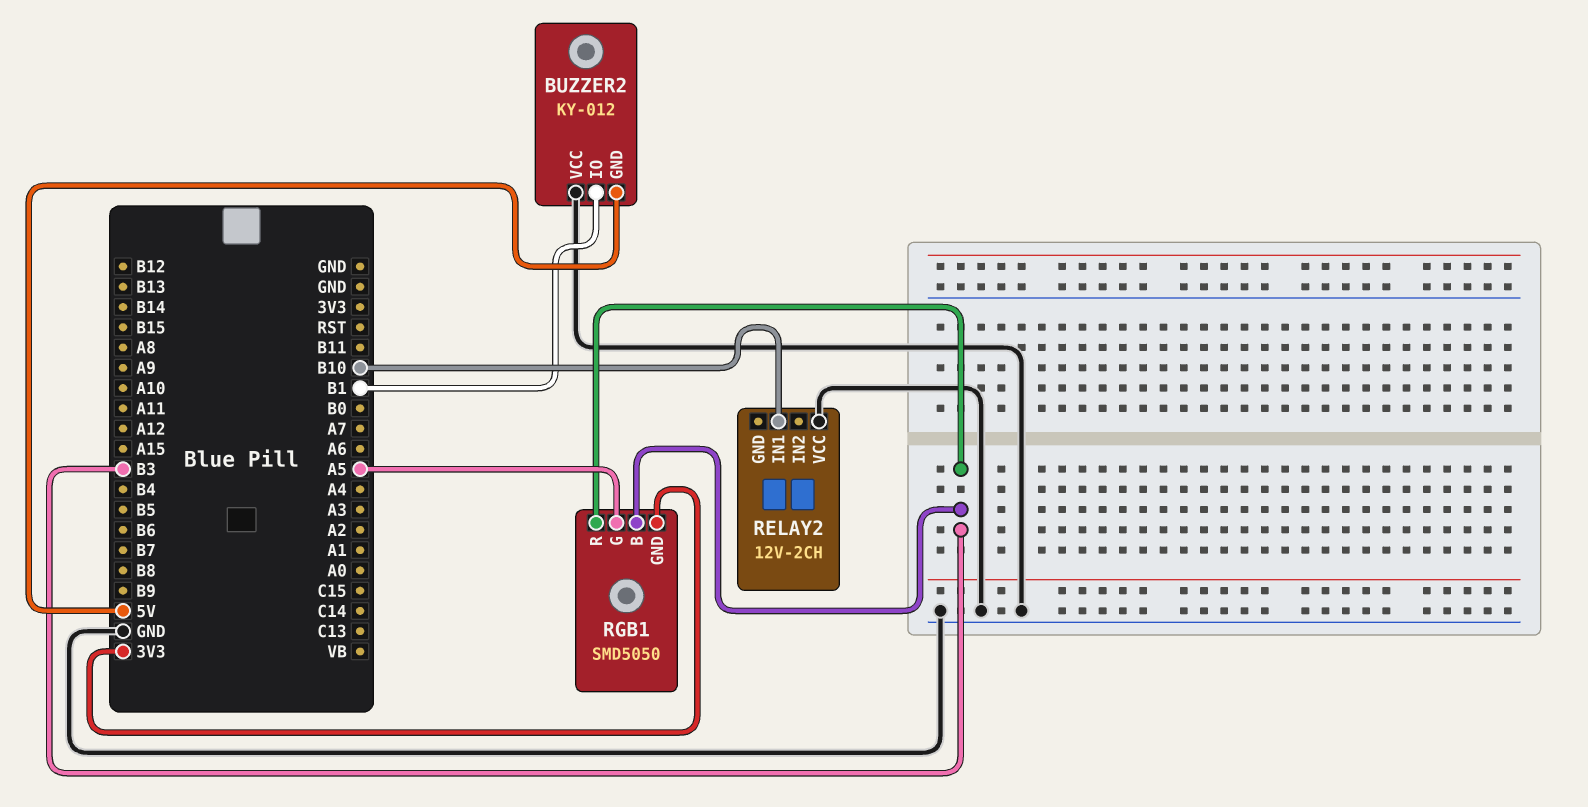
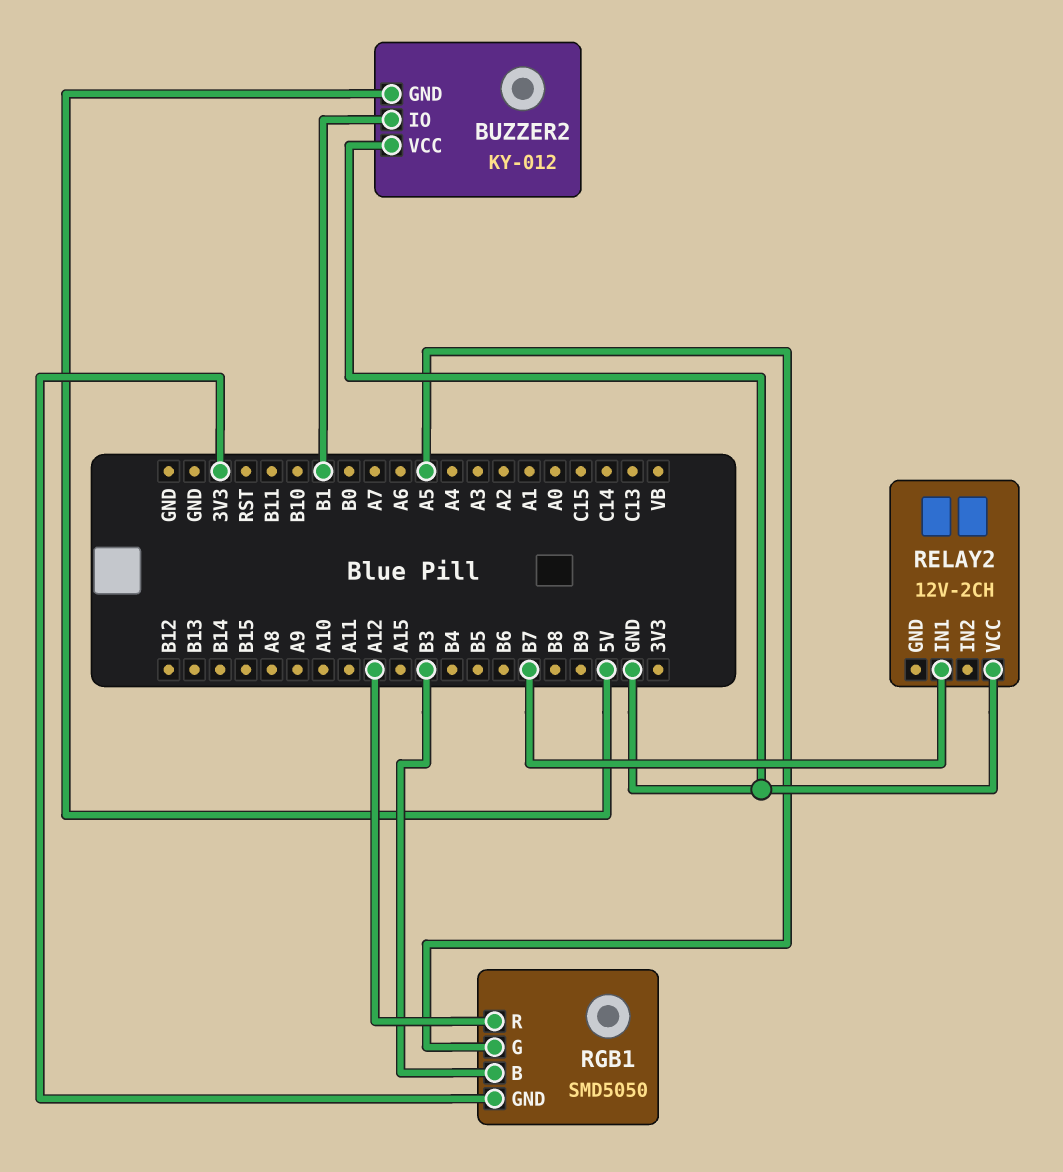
RELAY2 pin IN1: B10 -> B7
RGB1 pin R: B3 -> A12

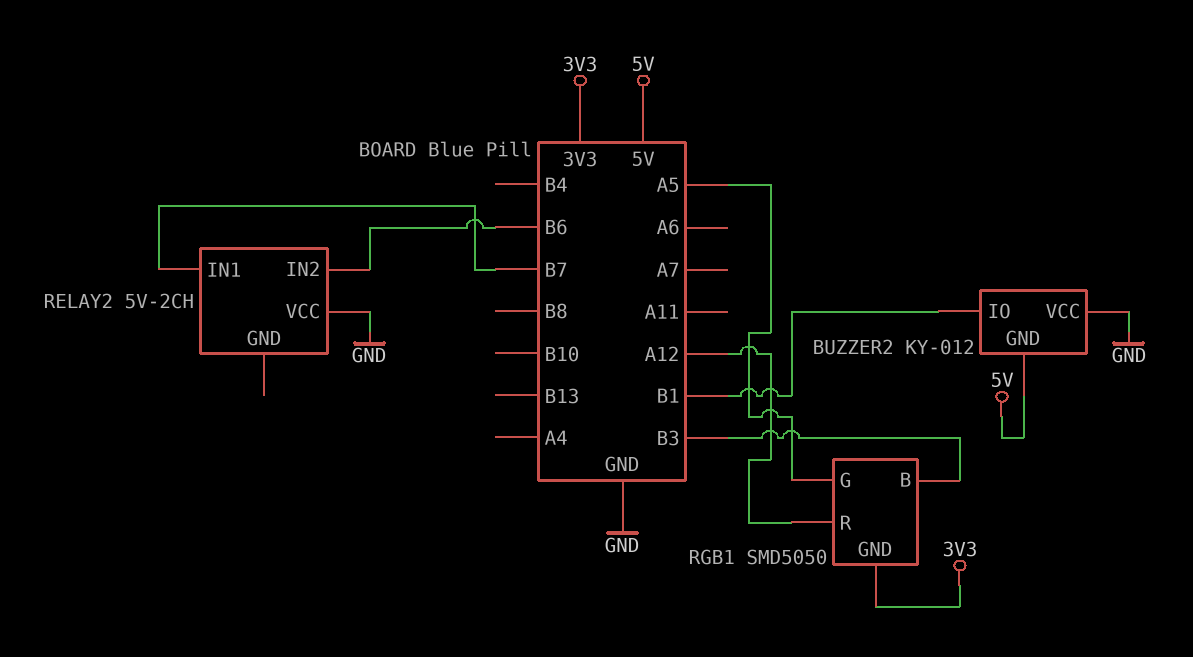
RELAY2: 12V-2CH -> 5V-2CH
RELAY2 pin IN2: none -> B6

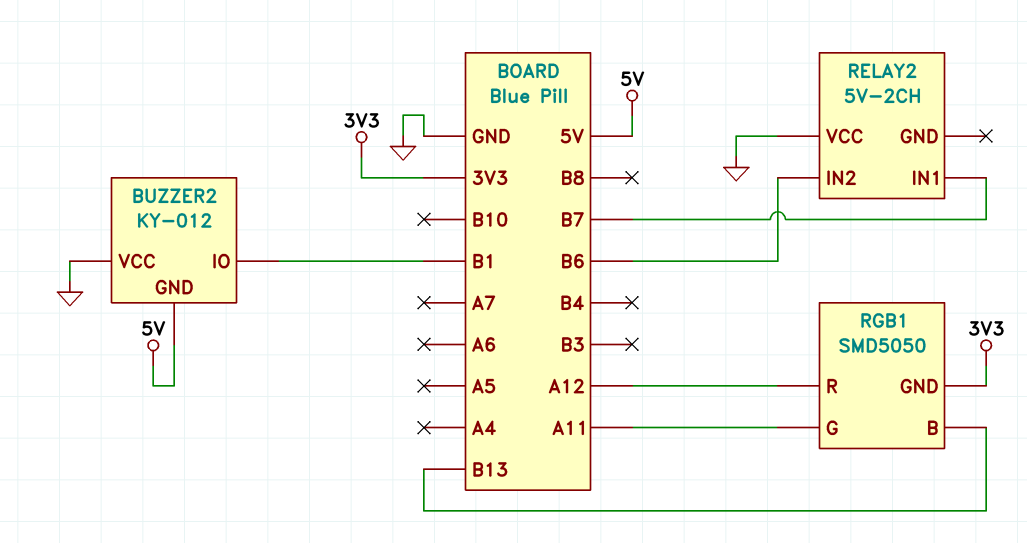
RGB1 pin B: B3 -> B13
RGB1 pin G: A5 -> A11

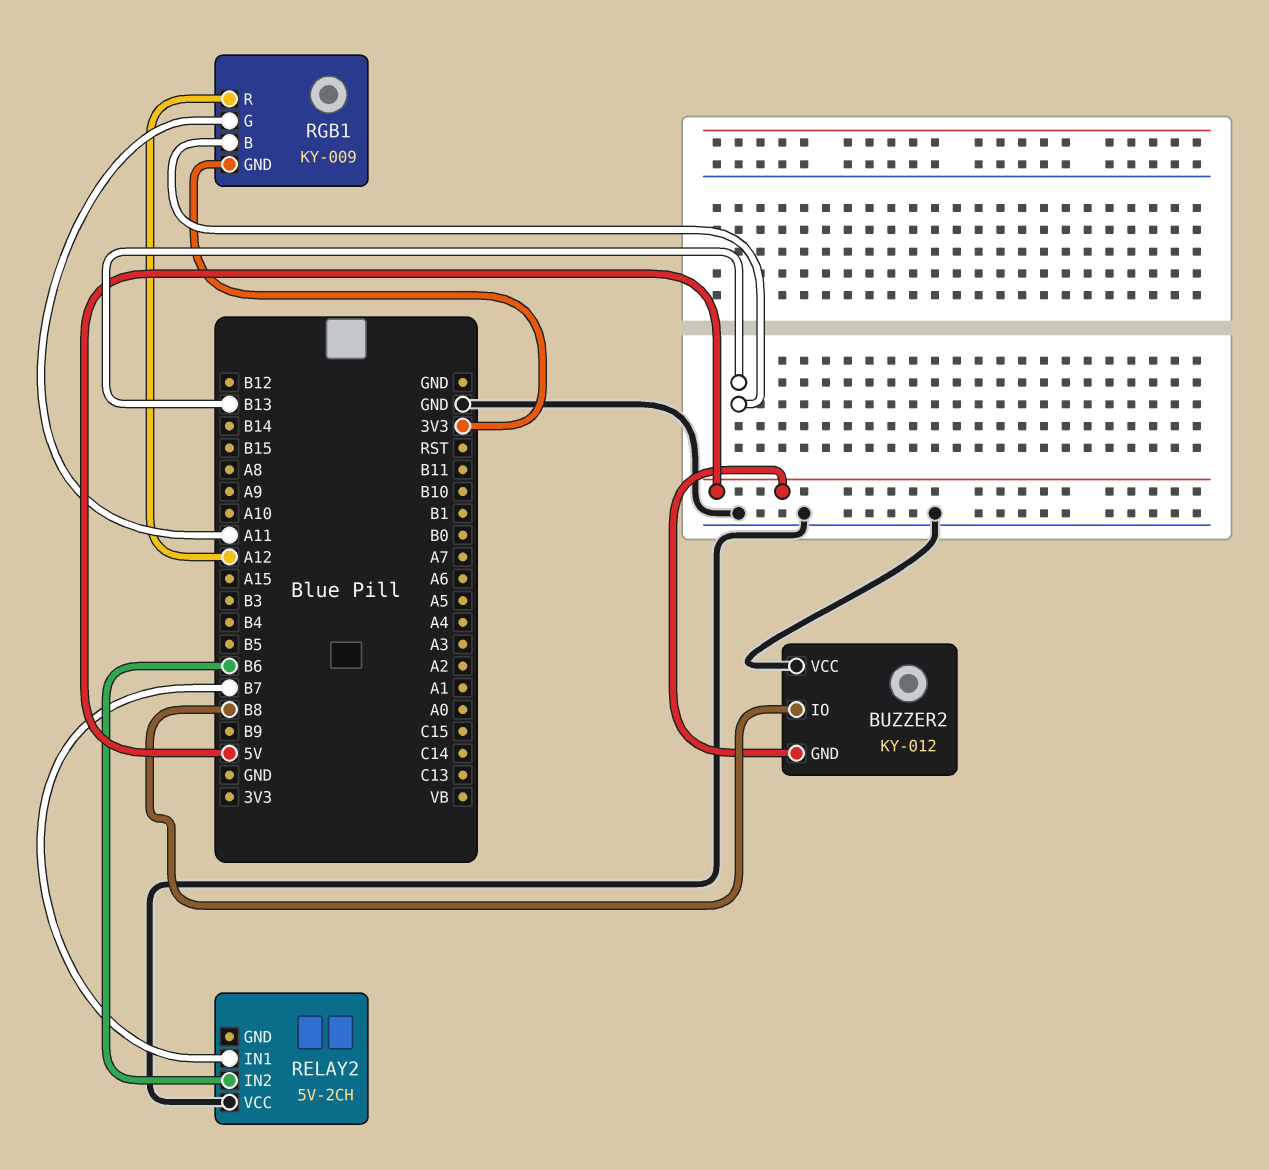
BUZZER2 pin IO: B1 -> B8
RGB1: SMD5050 -> KY-009

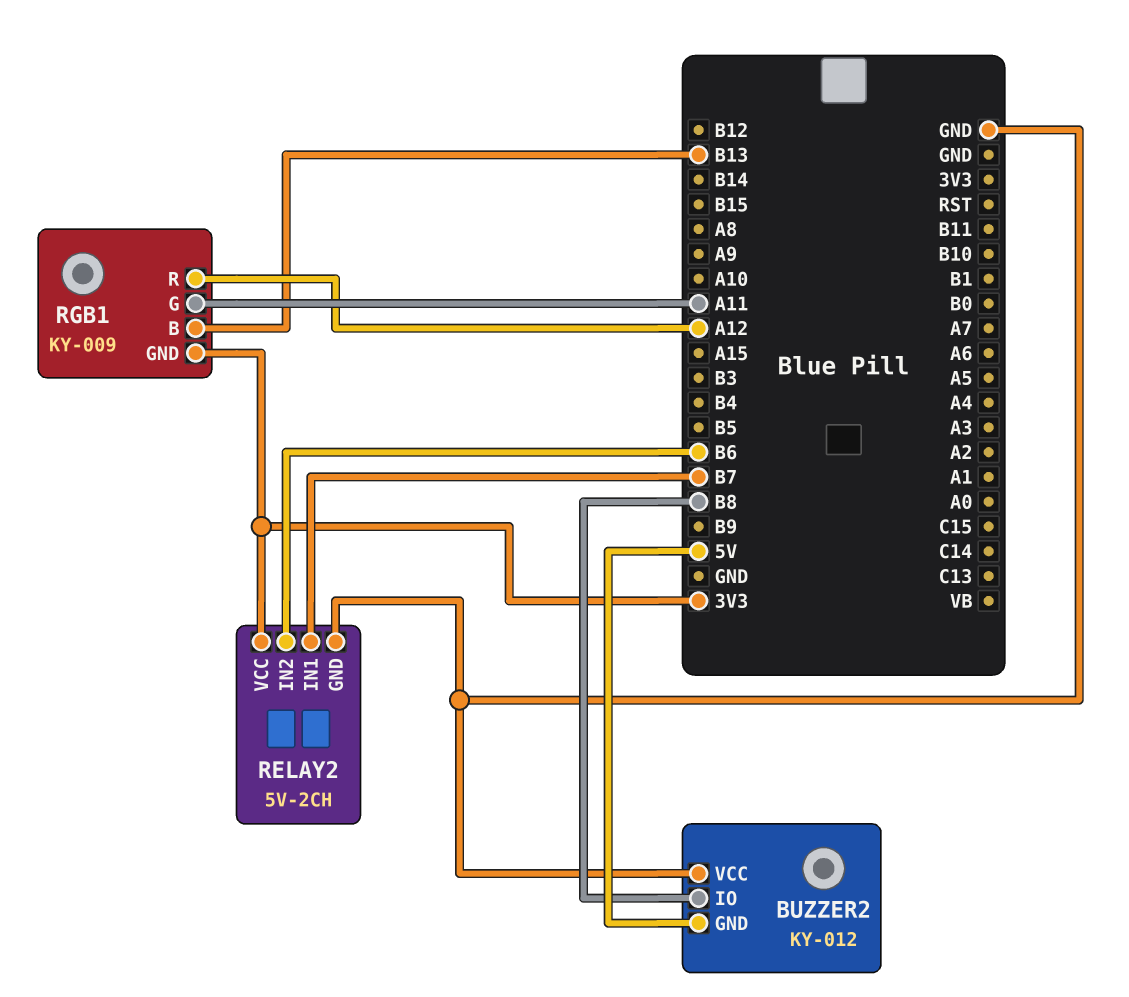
RELAY2 pin GND: none -> GND
RELAY2 pin VCC: GND -> 3V3

